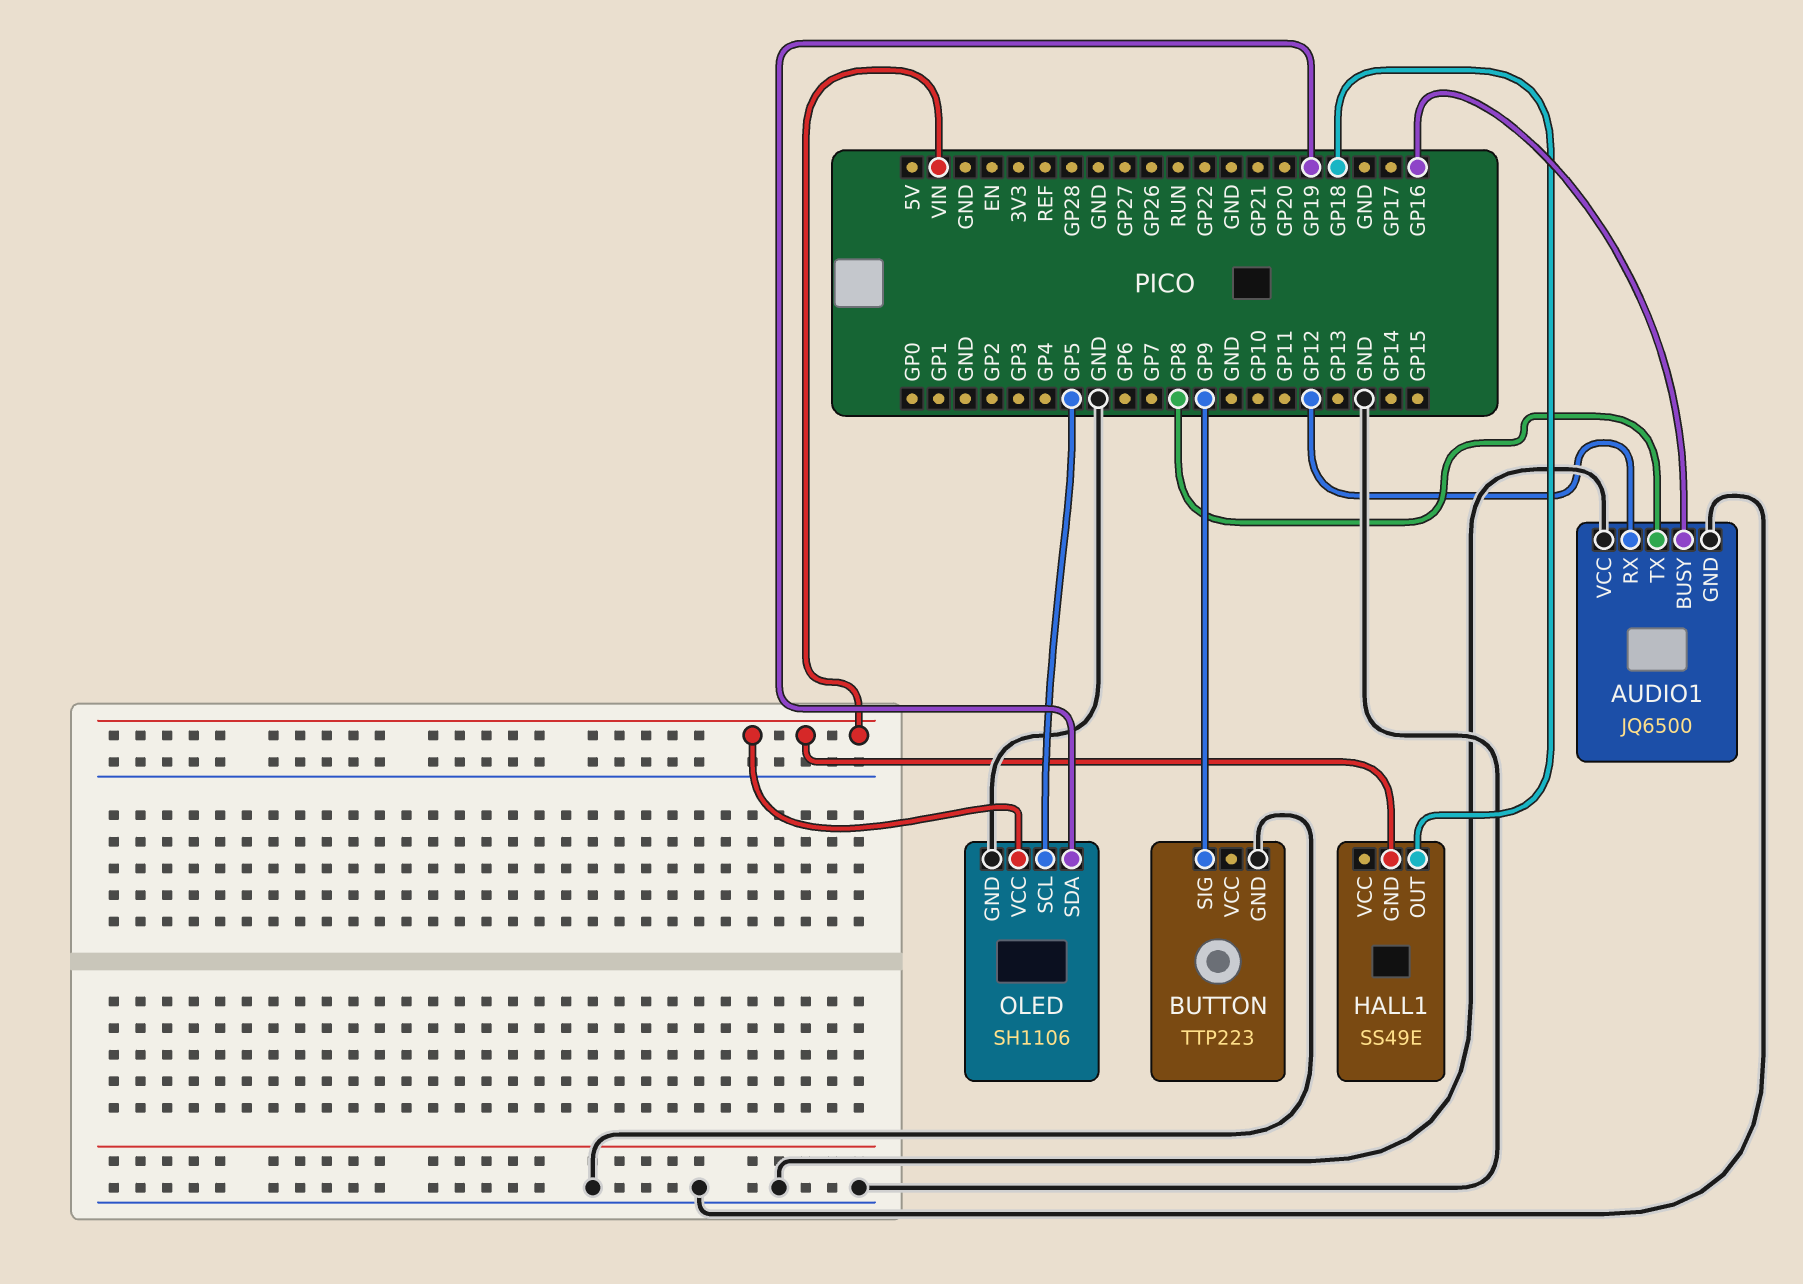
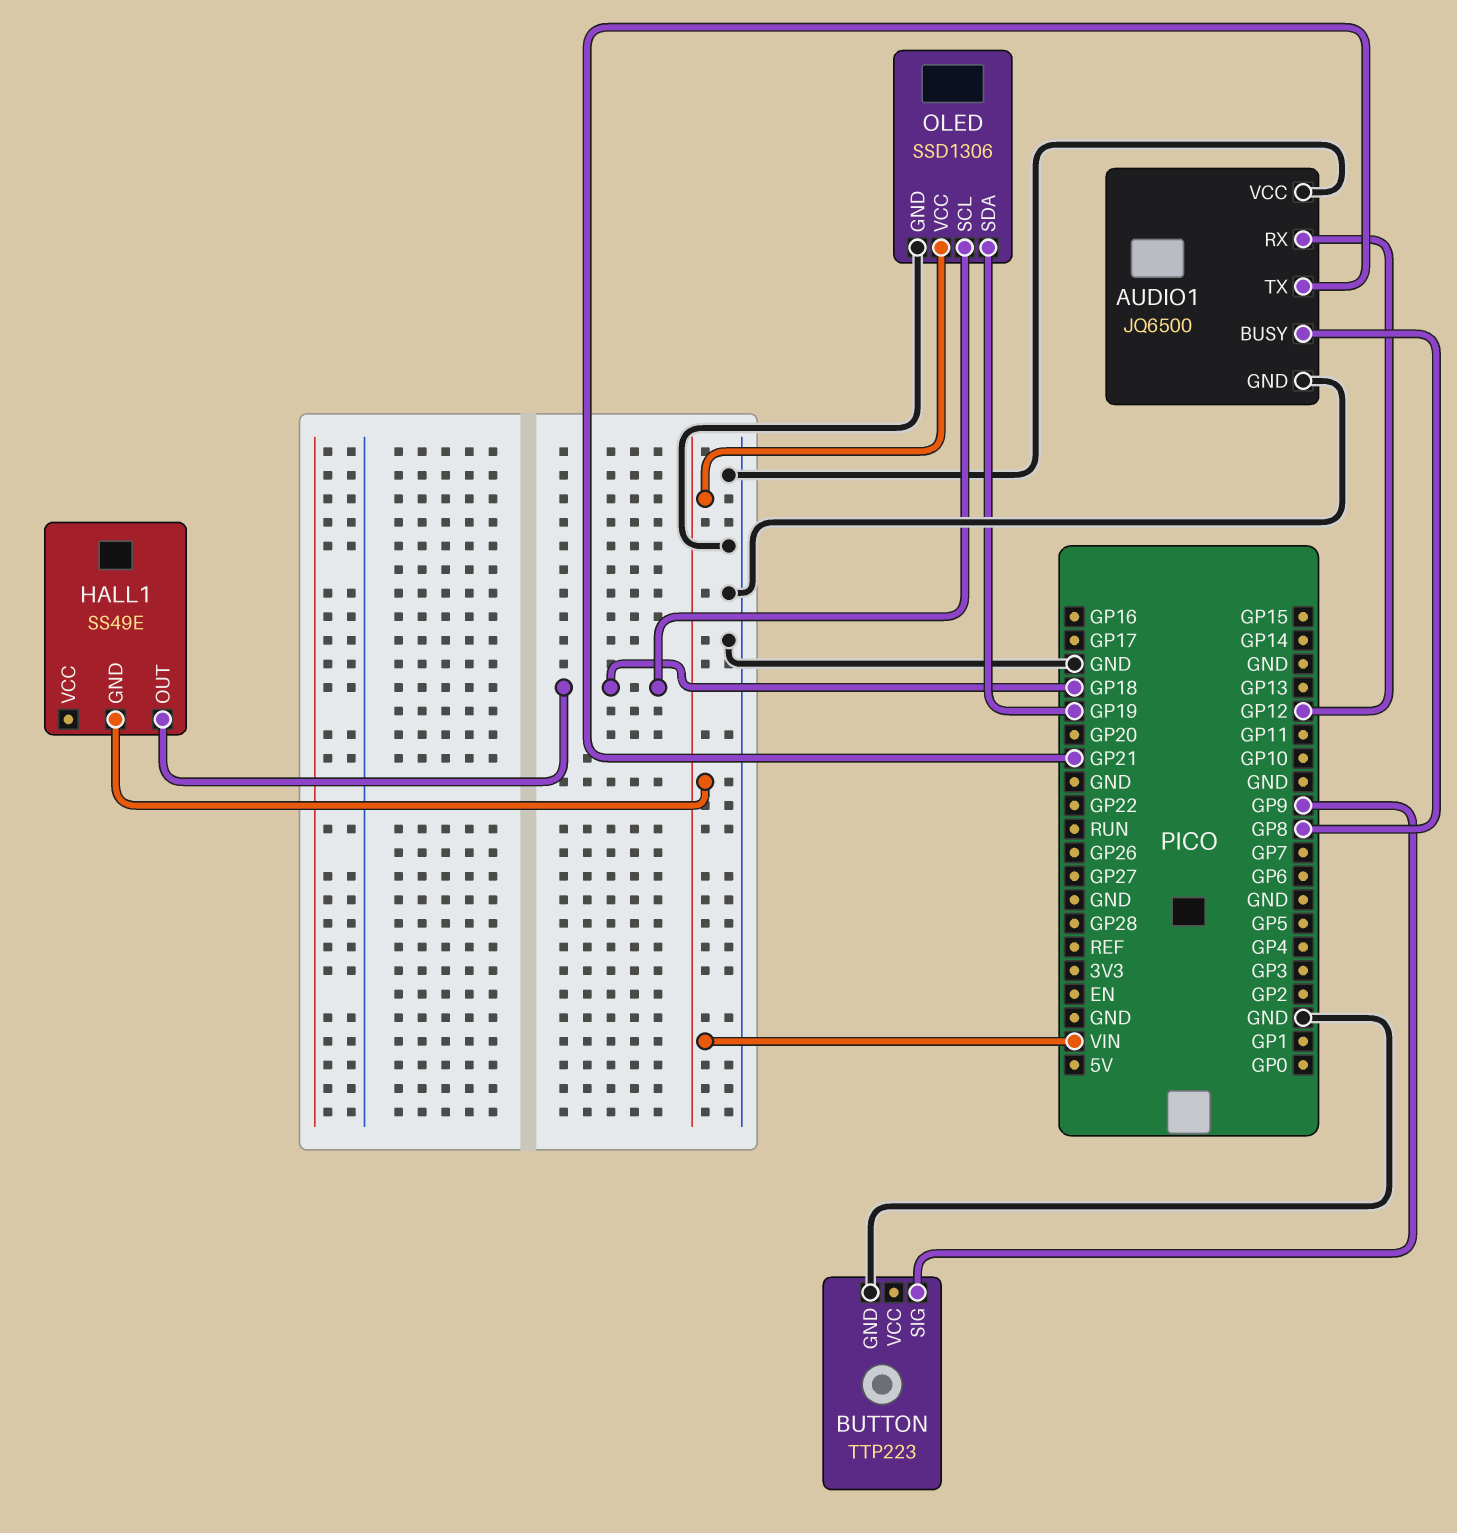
AUDIO1 pin BUSY: GP16 -> GP8
AUDIO1 pin TX: GP8 -> GP21
OLED: SH1106 -> SSD1306
OLED pin SCL: GP5 -> GP18

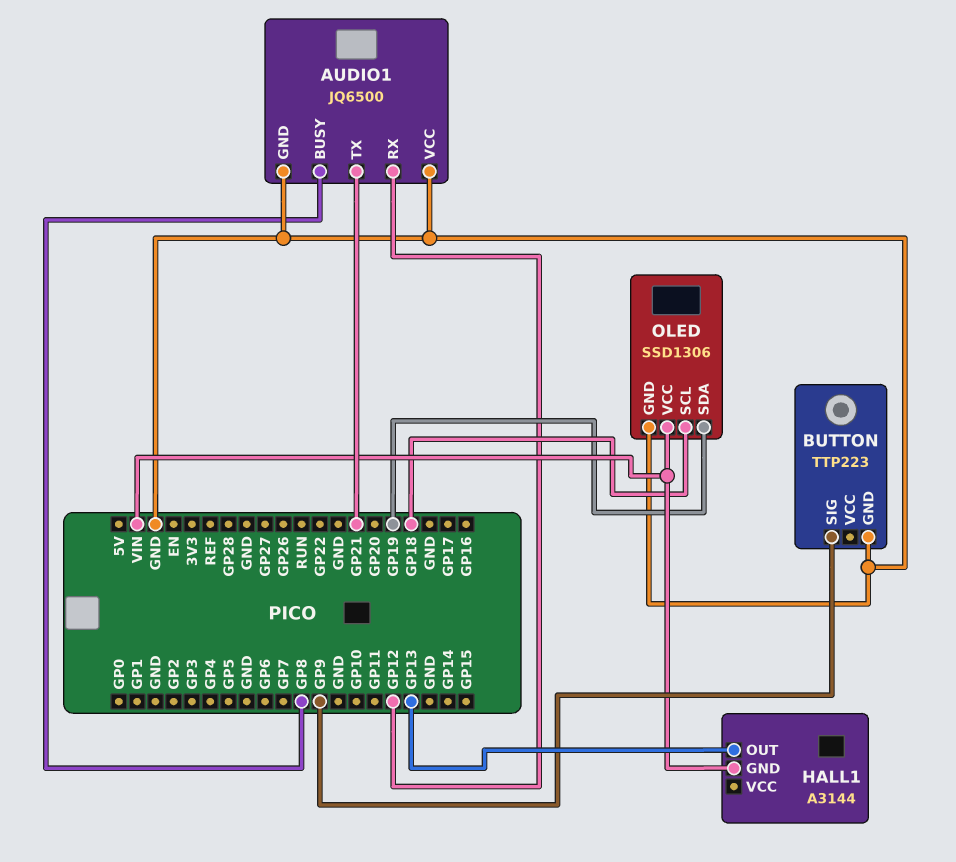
HALL1: SS49E -> A3144
HALL1 pin OUT: GP18 -> GP13

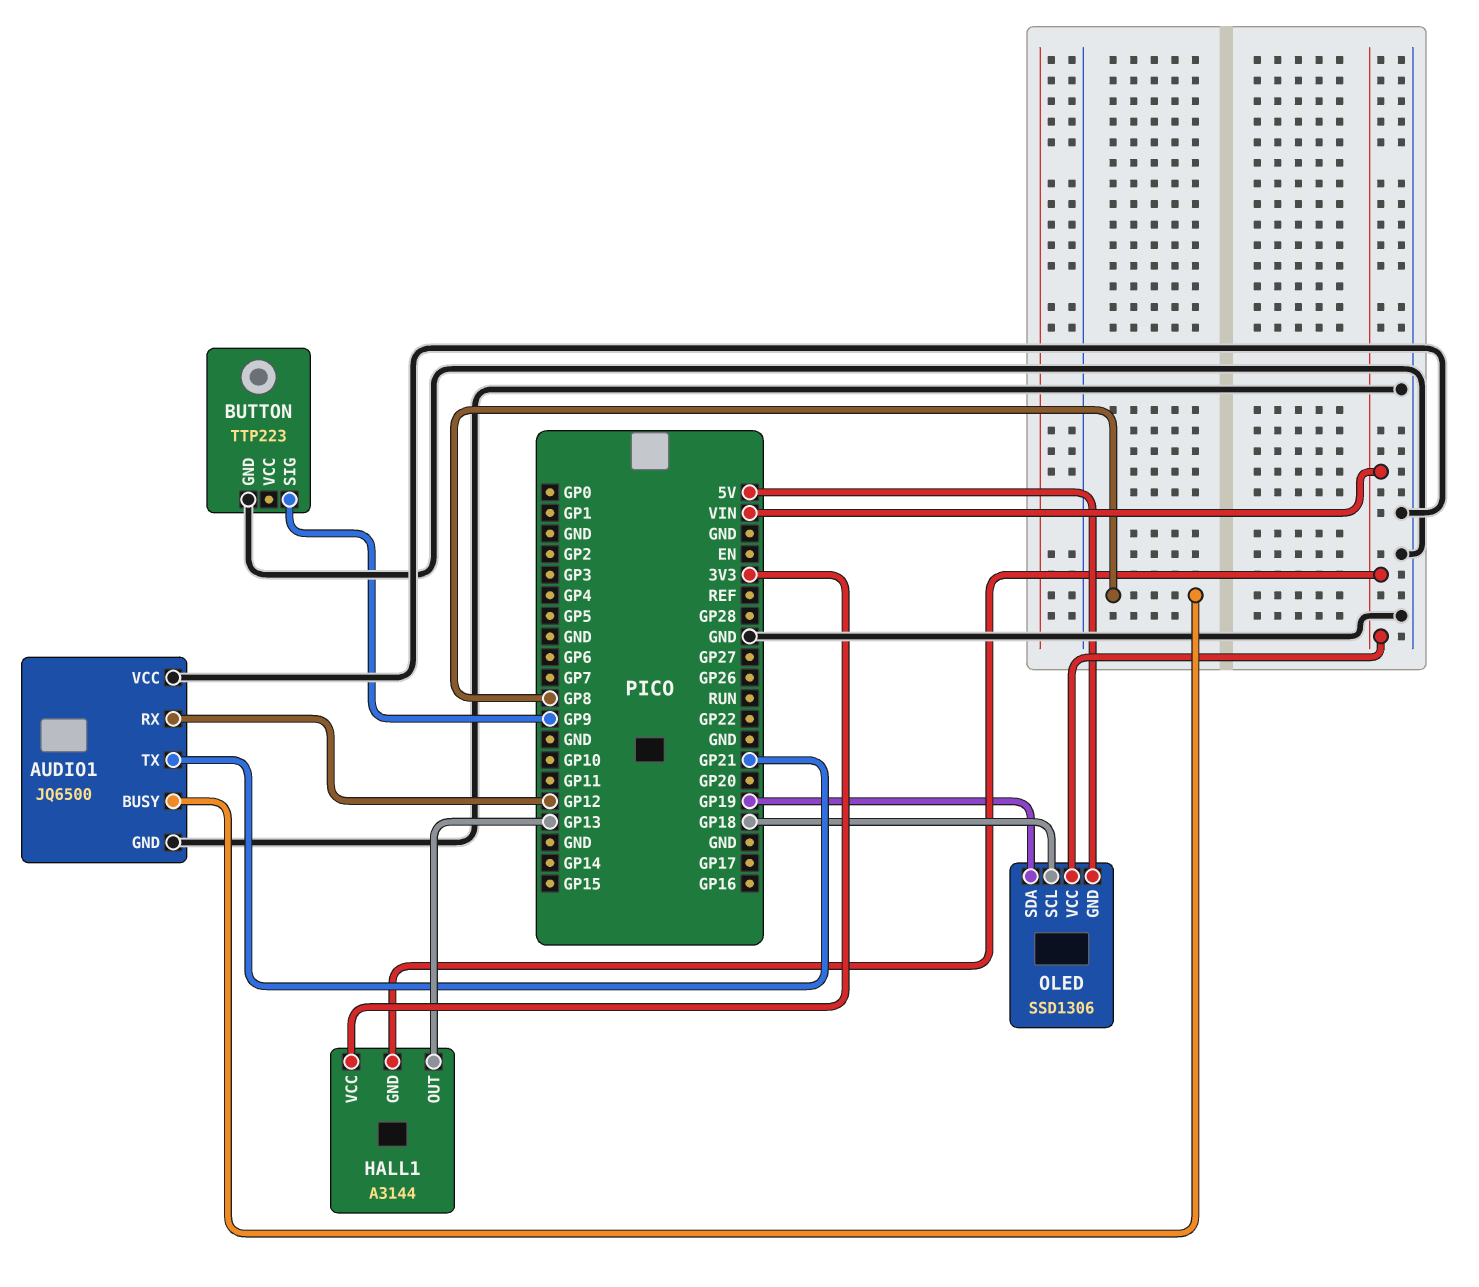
HALL1 pin VCC: none -> 3V3
OLED pin GND: GND -> 5V

